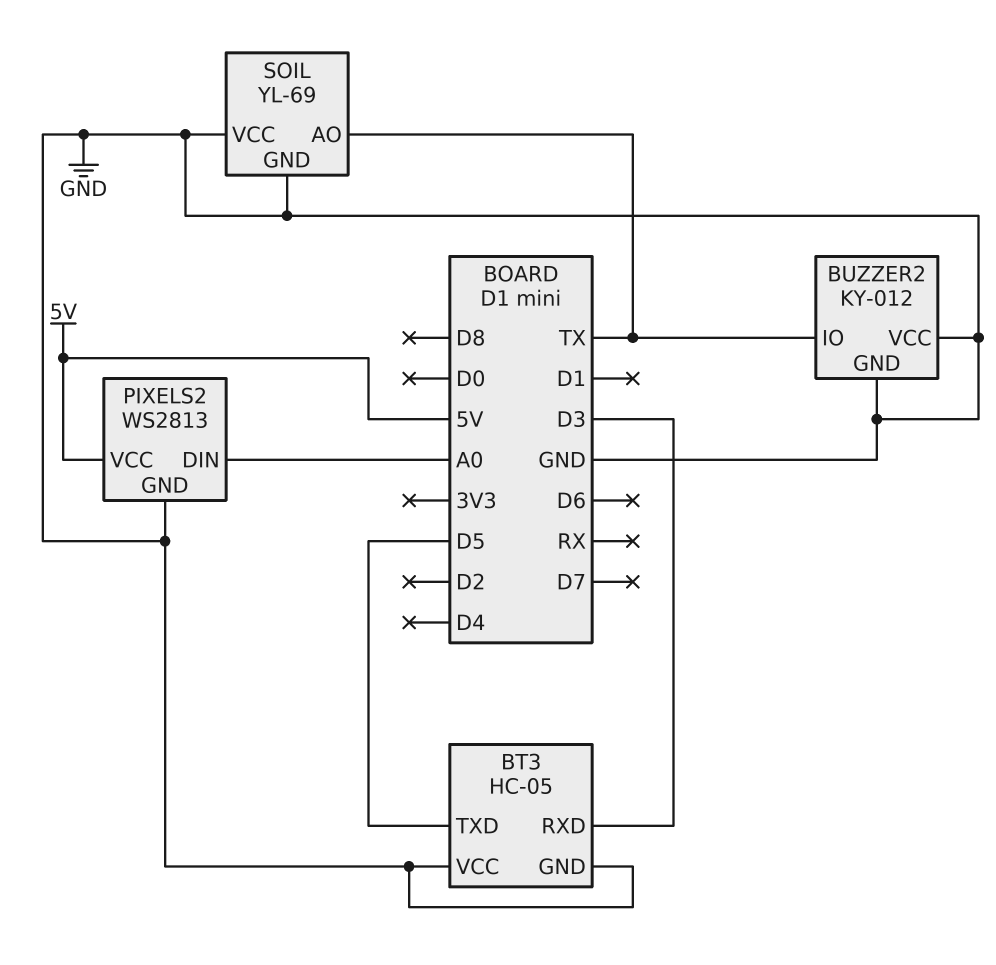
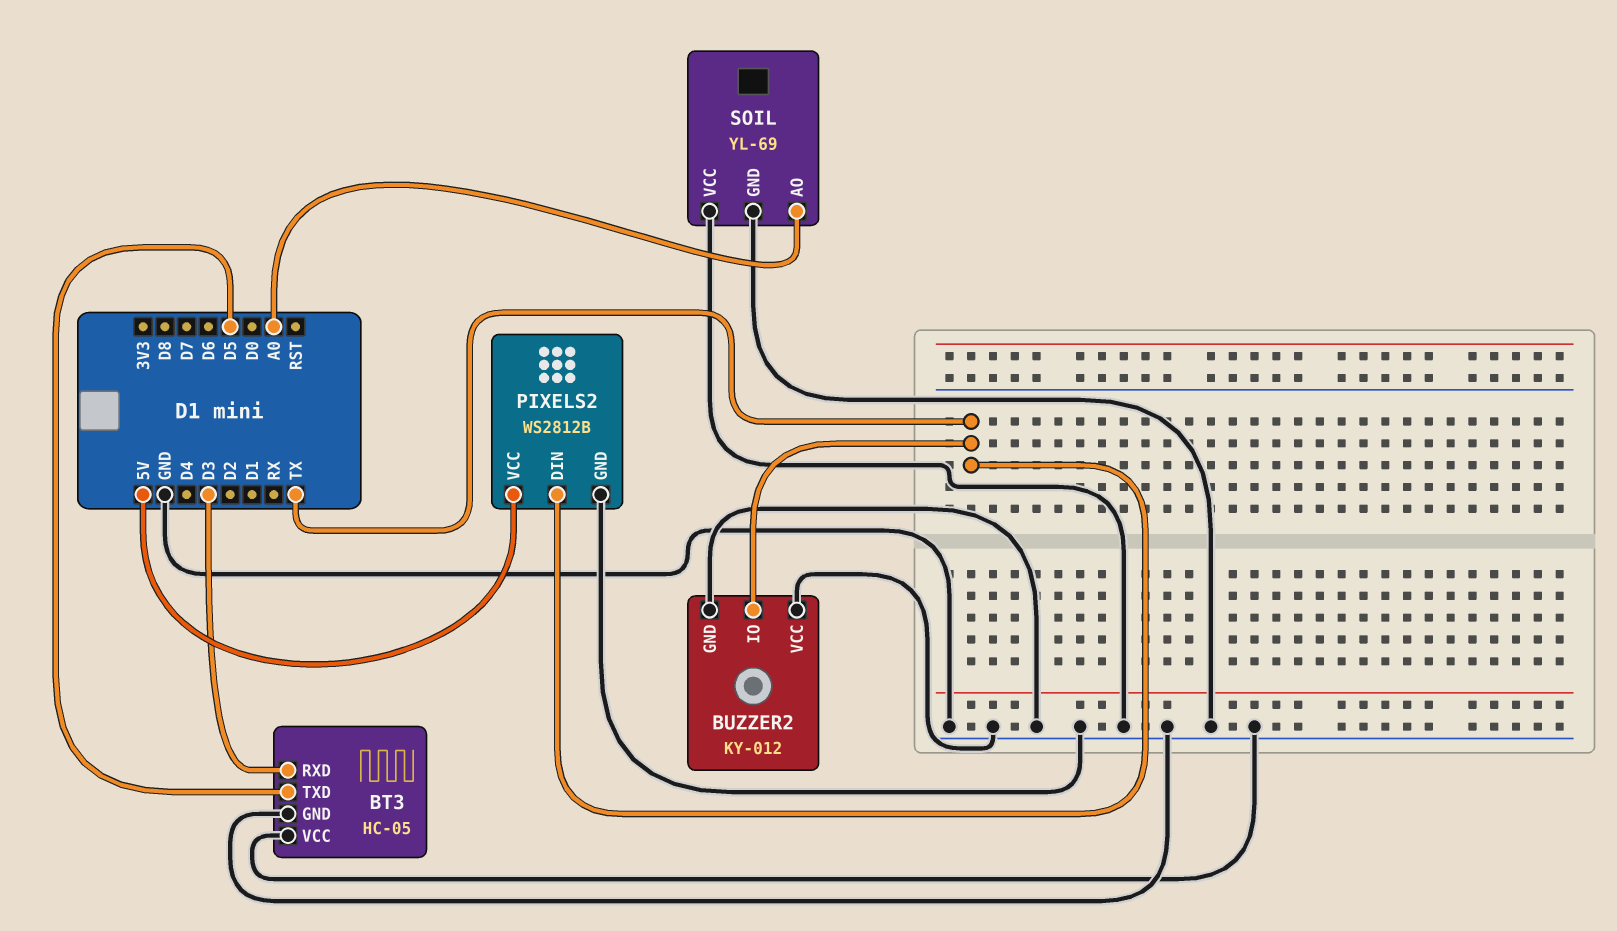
PIXELS2: WS2813 -> WS2812B
PIXELS2 pin DIN: A0 -> TX
SOIL pin AO: TX -> A0

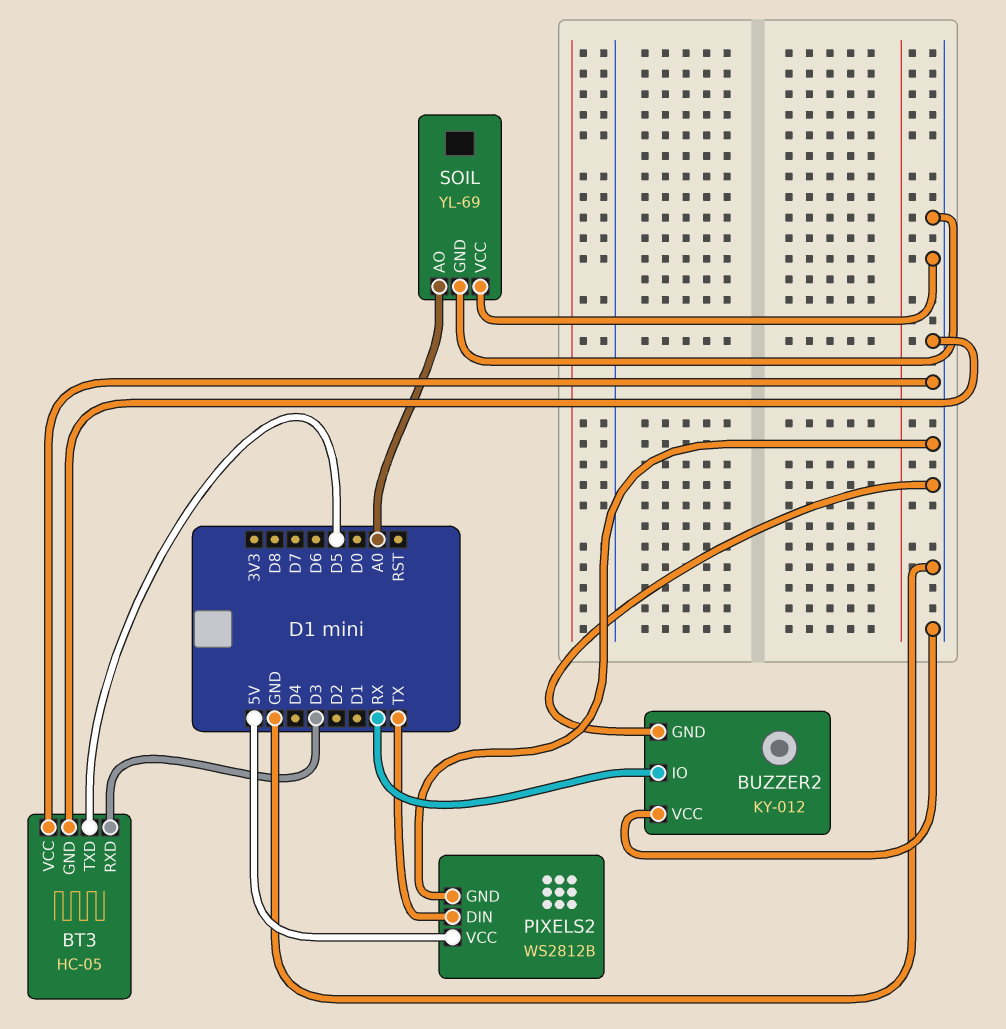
BUZZER2 pin IO: TX -> RX

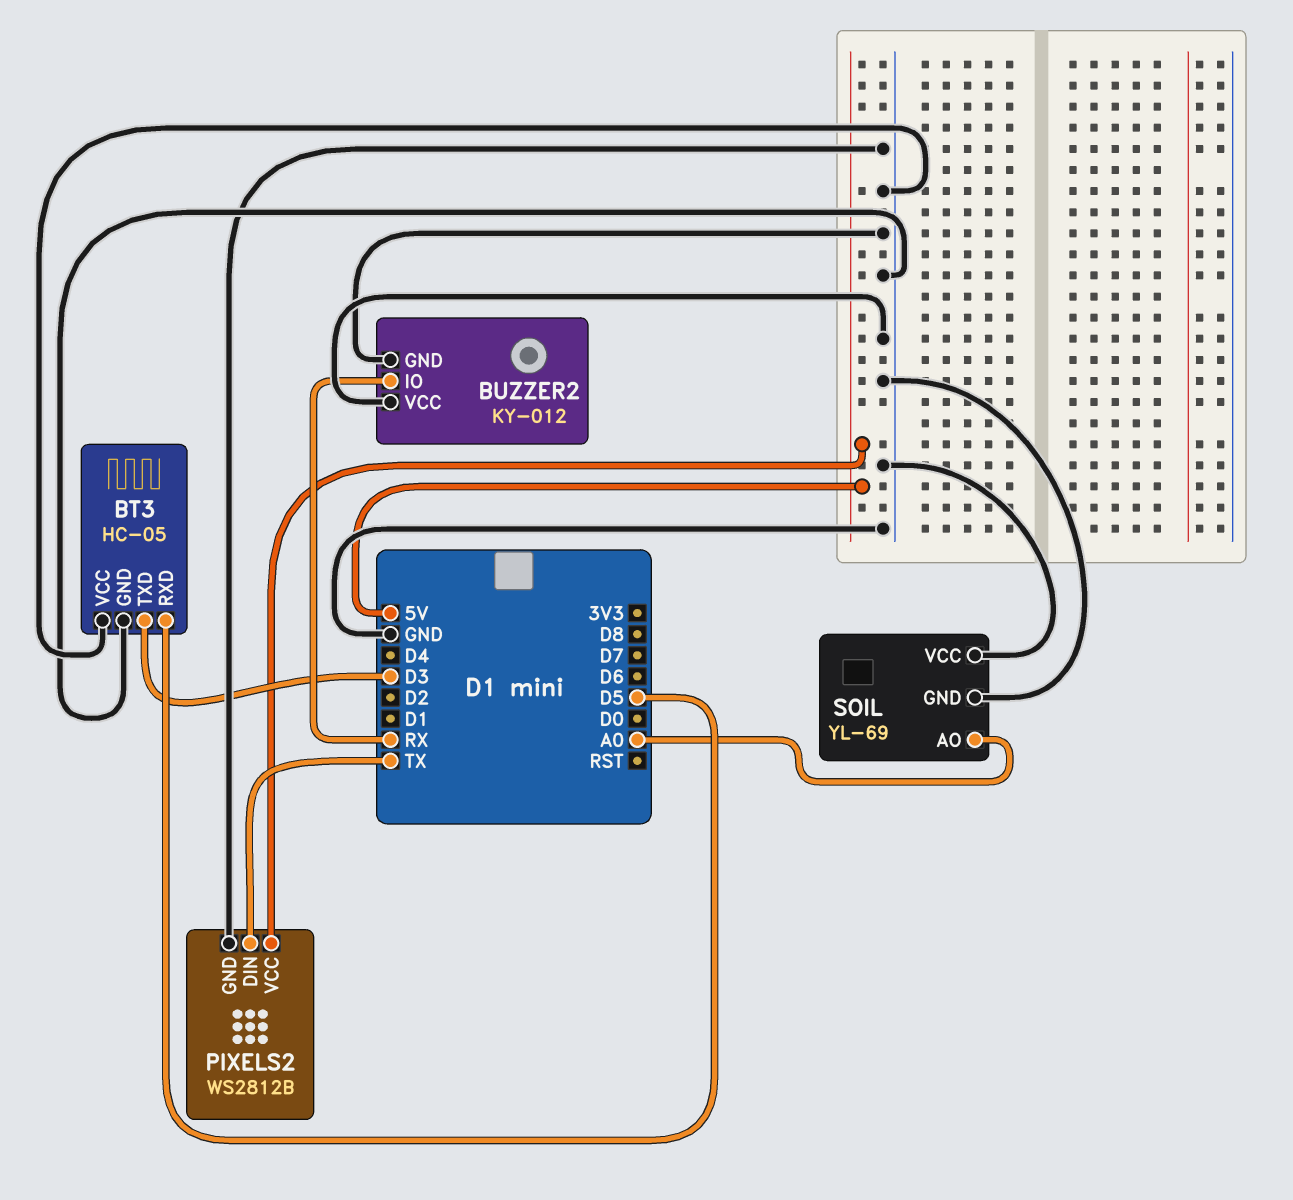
BT3 pin RXD: D3 -> D5
BT3 pin TXD: D5 -> D3

